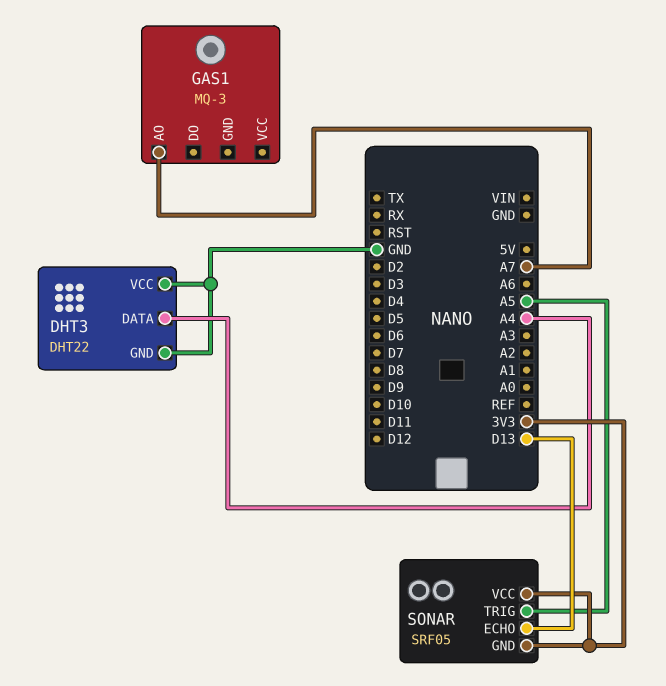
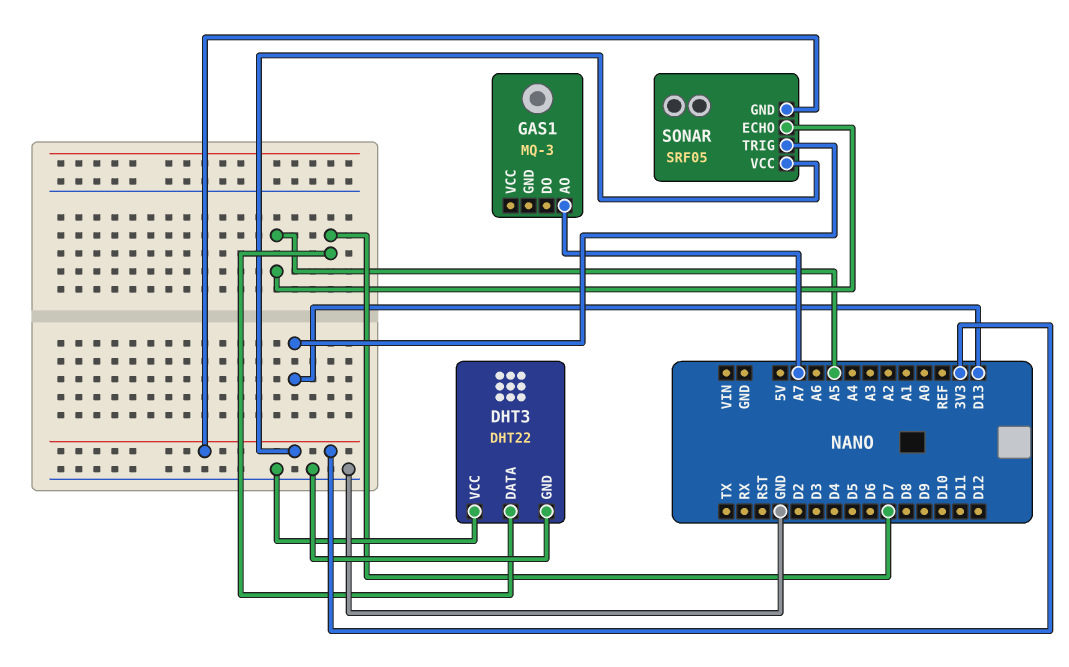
DHT3 pin DATA: A4 -> D7
SONAR pin ECHO: D13 -> A5
SONAR pin TRIG: A5 -> D13

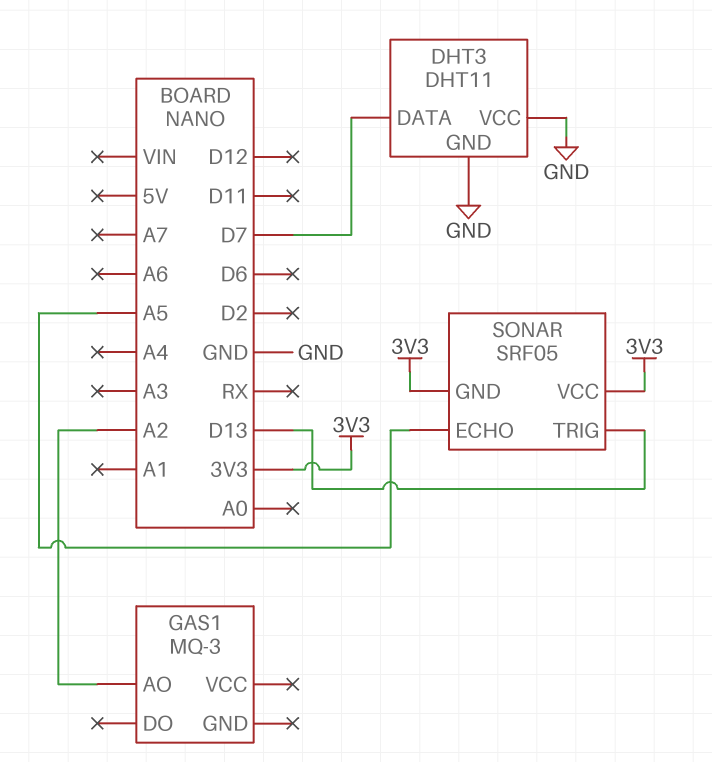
DHT3: DHT22 -> DHT11
GAS1 pin AO: A7 -> A2

